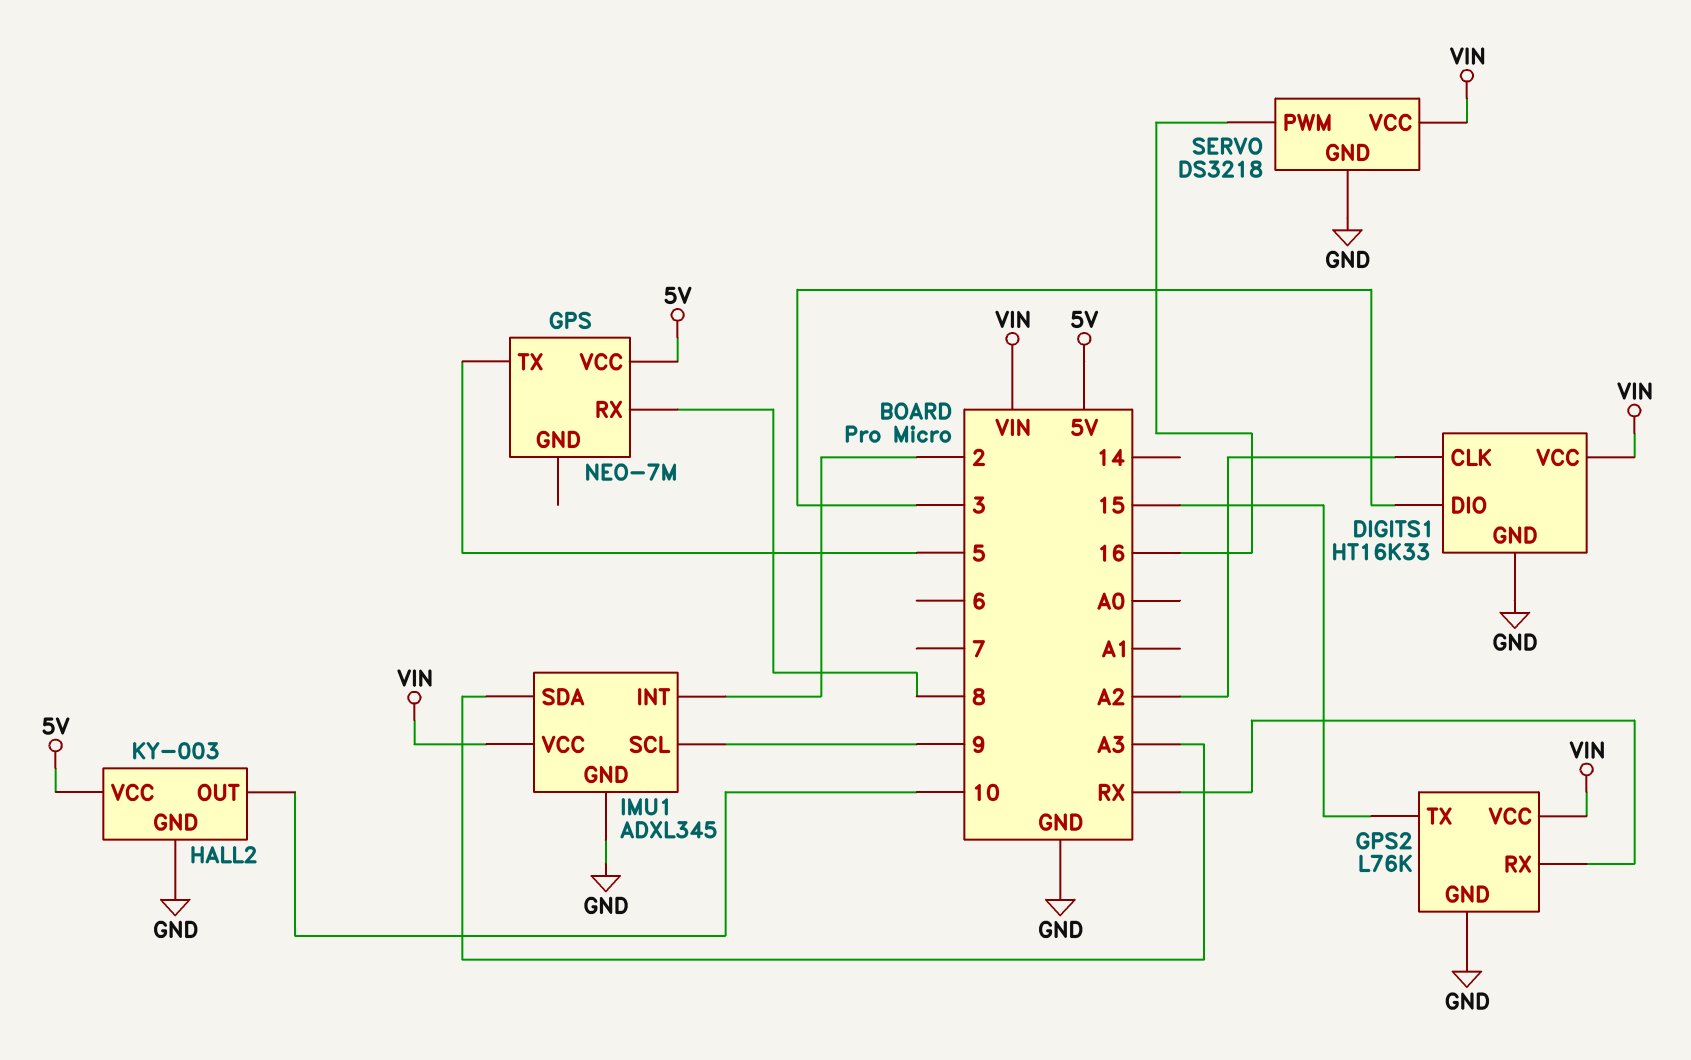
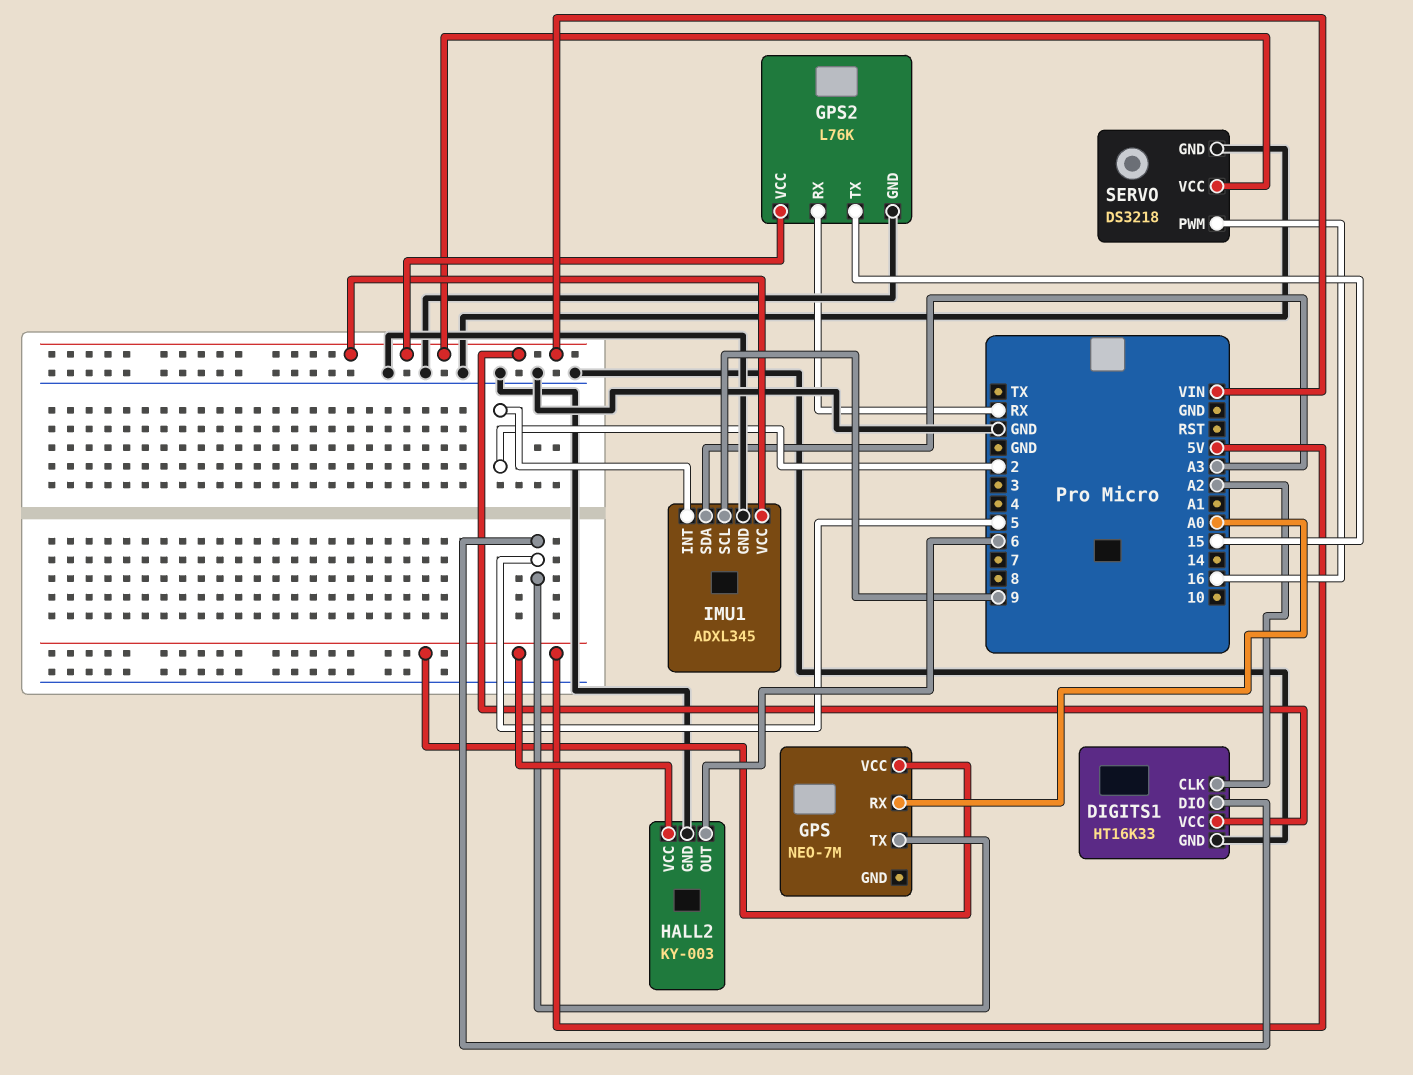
DIGITS1 pin DIO: 3 -> 5
GPS pin RX: 8 -> A0
HALL2 pin OUT: 10 -> 6

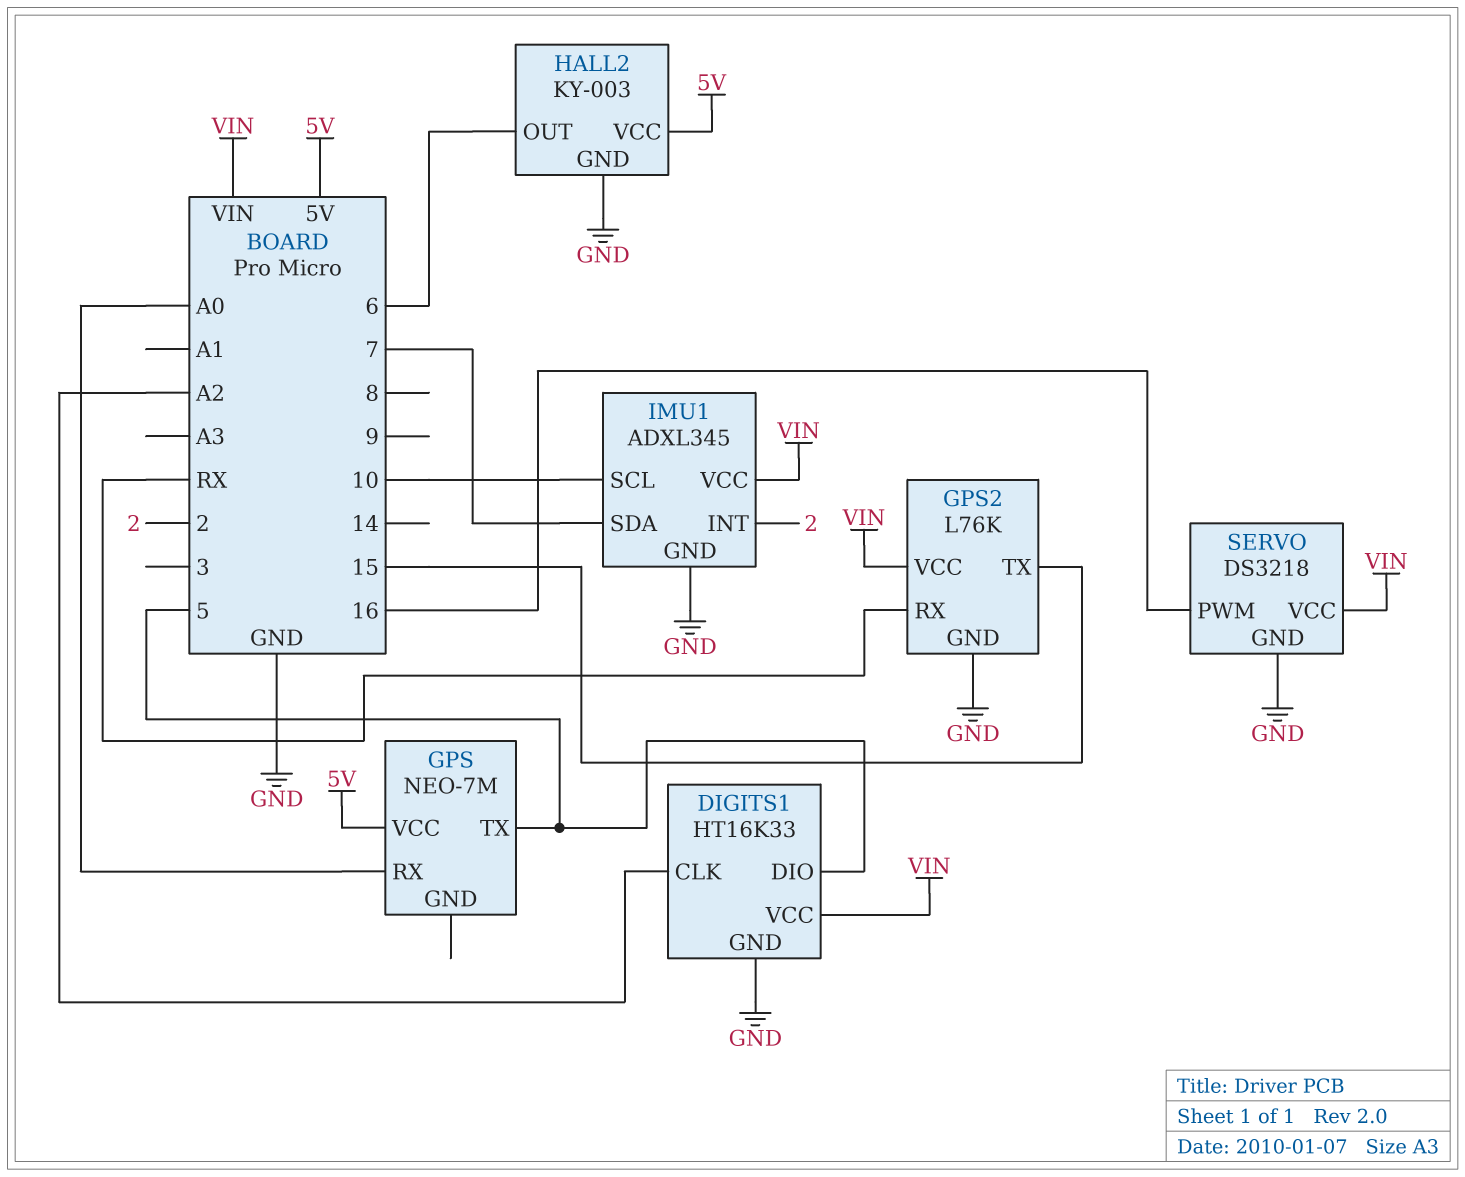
IMU1 pin SCL: 9 -> 10
IMU1 pin SDA: A3 -> 7

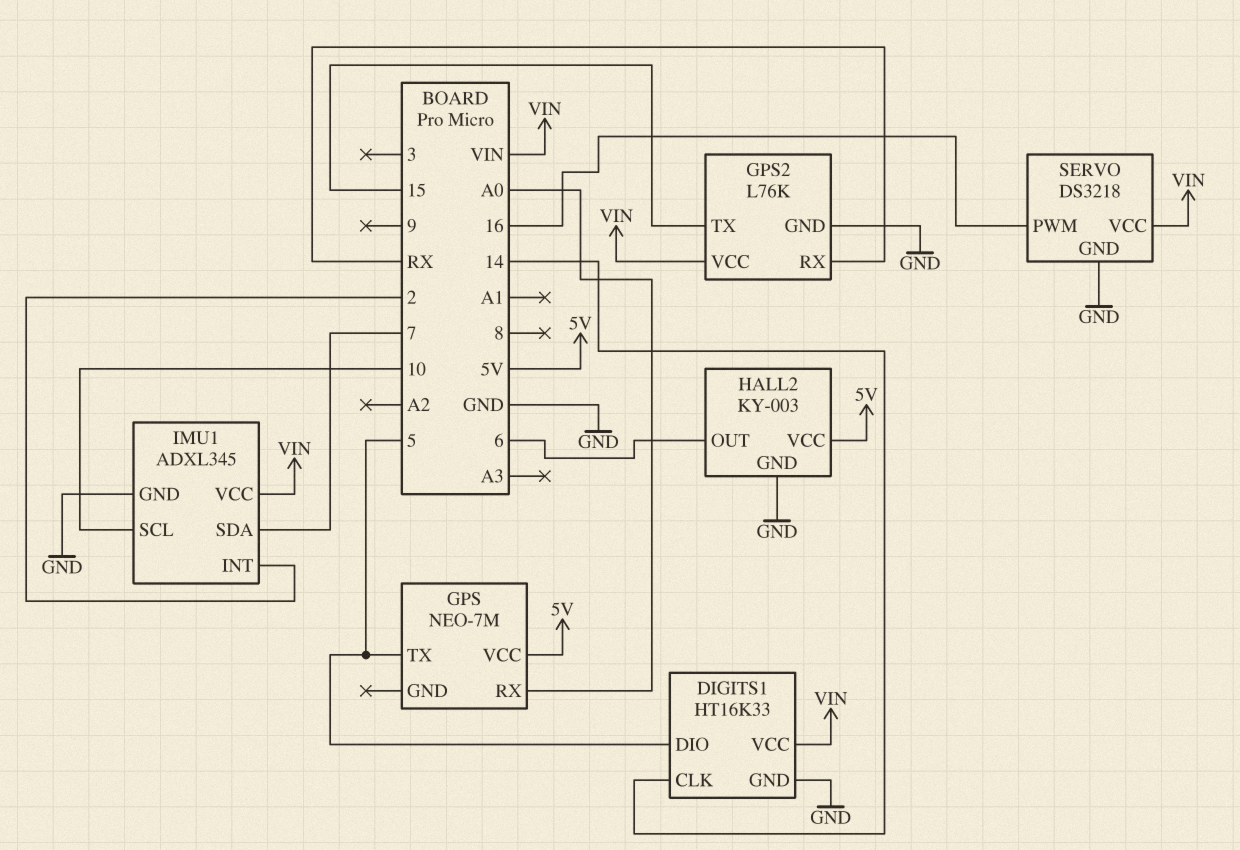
DIGITS1 pin CLK: A2 -> 14

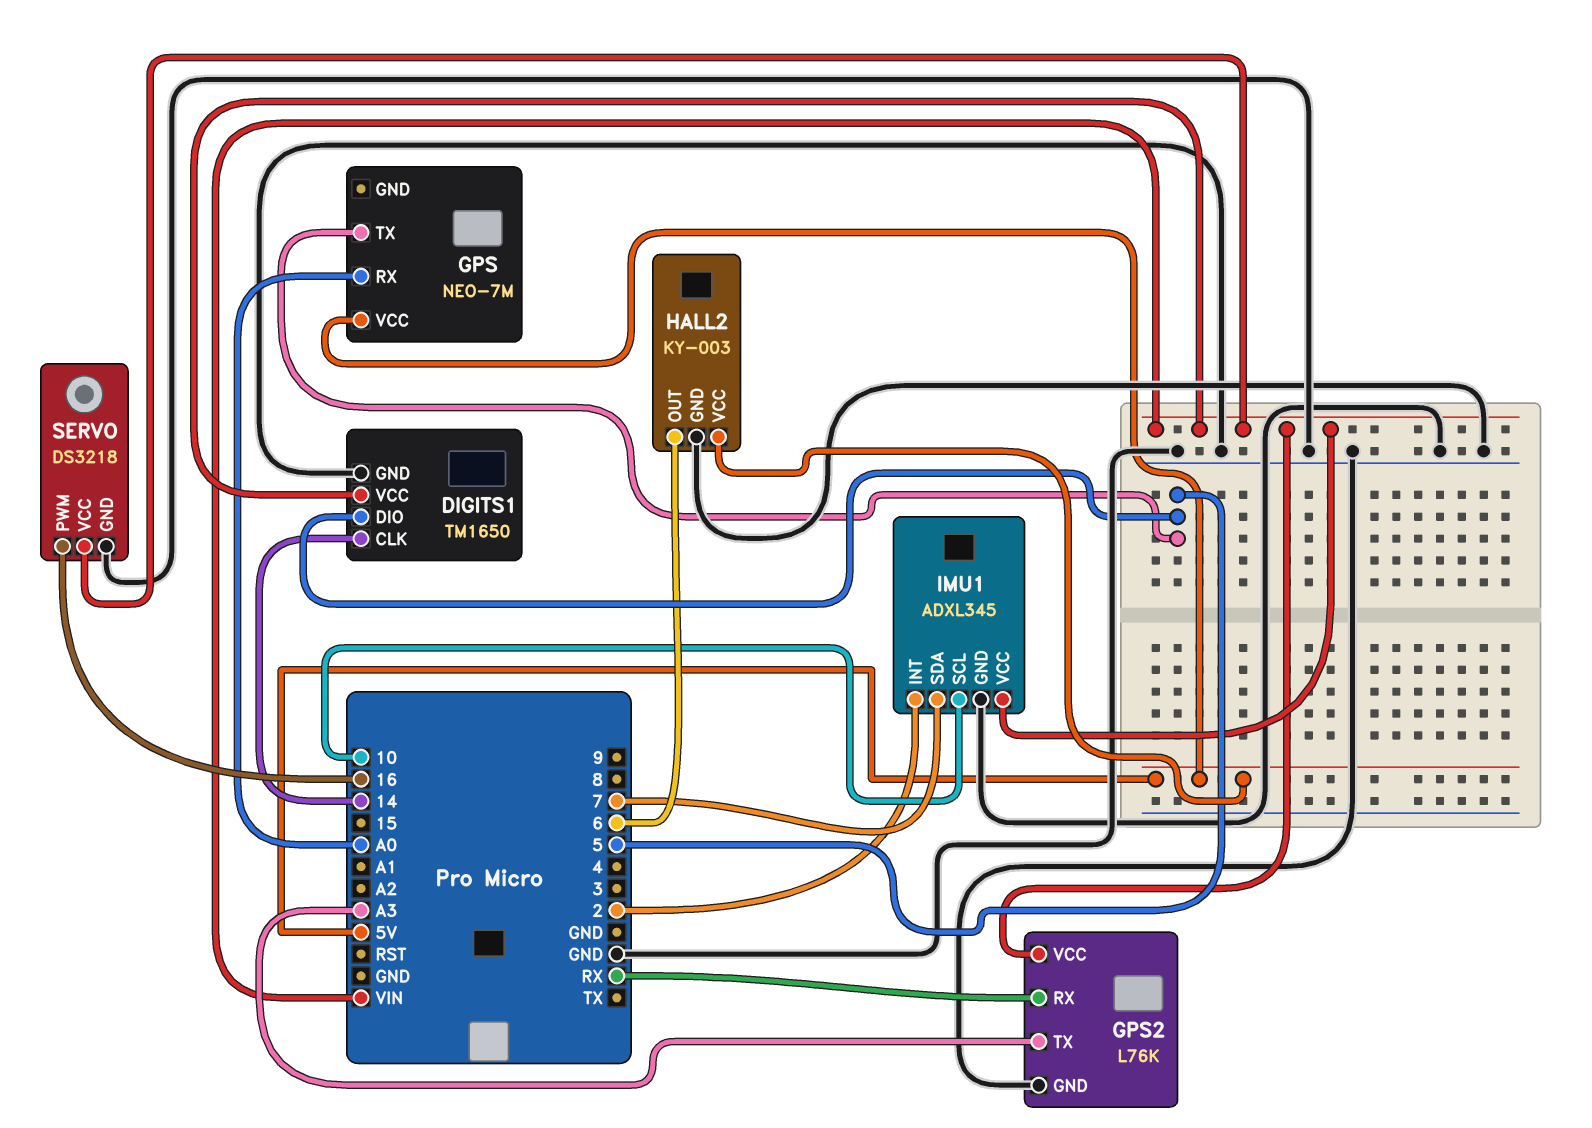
DIGITS1: HT16K33 -> TM1650
GPS2 pin TX: 15 -> A3

